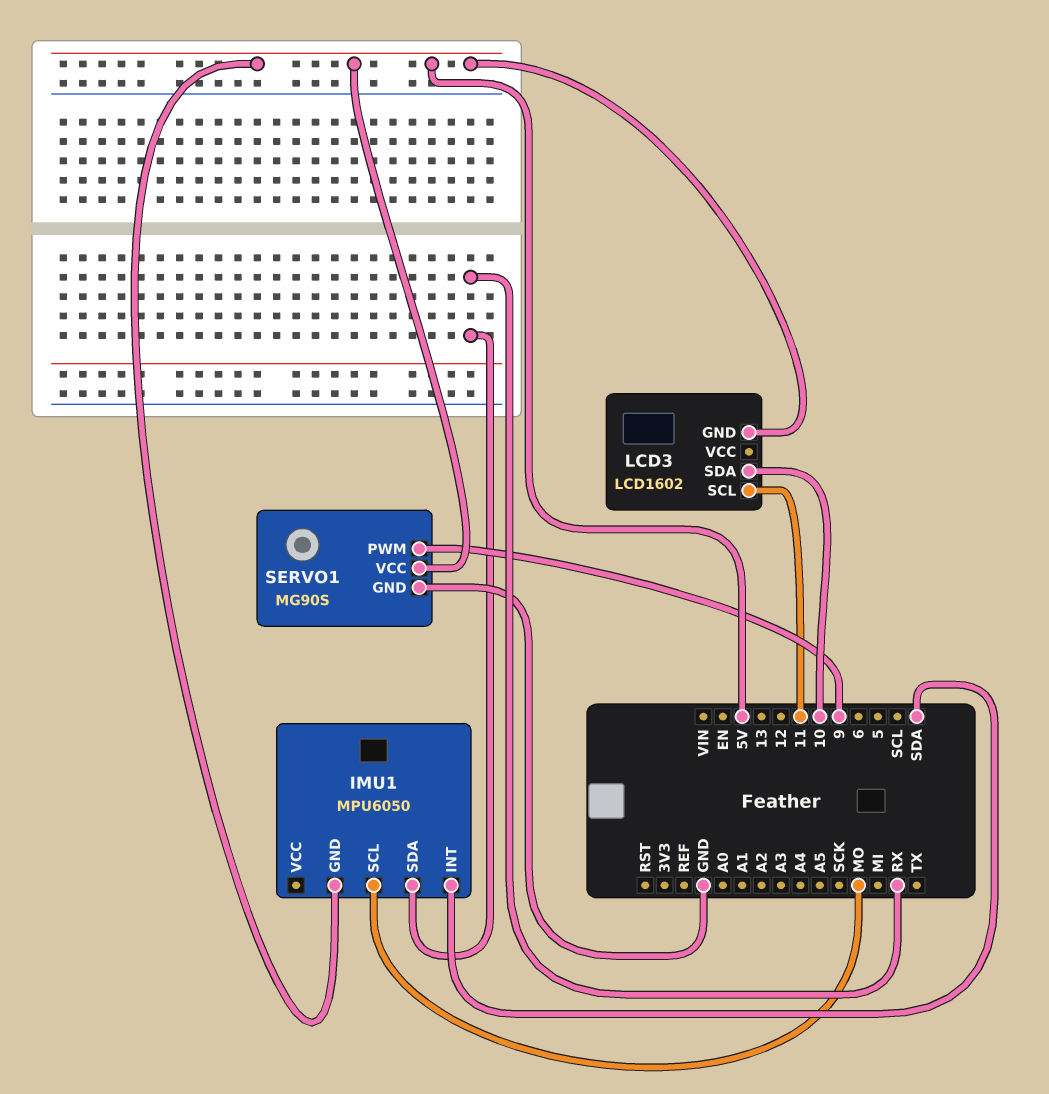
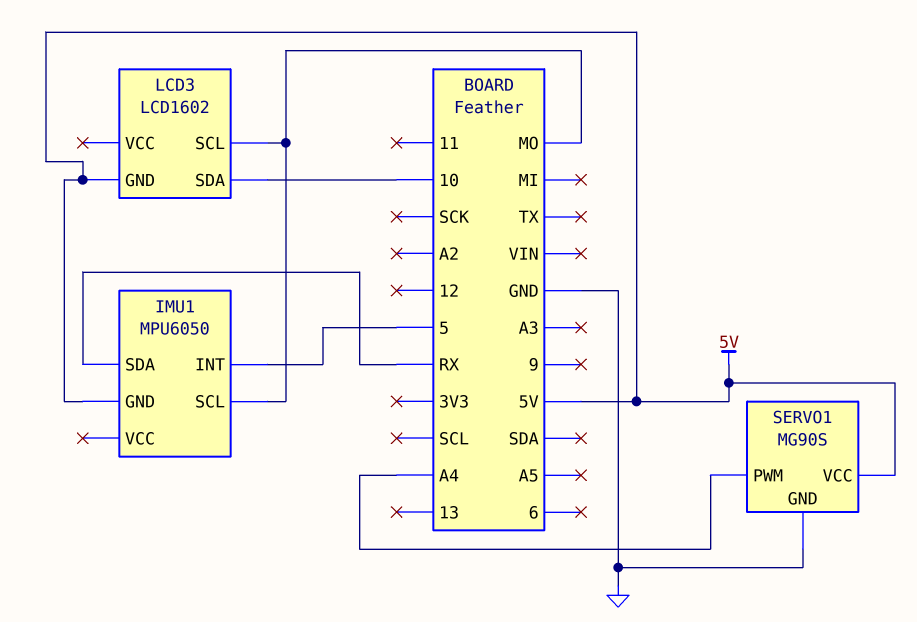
IMU1 pin INT: SDA -> 5
LCD3 pin SCL: 11 -> MO
SERVO1 pin PWM: 9 -> A4

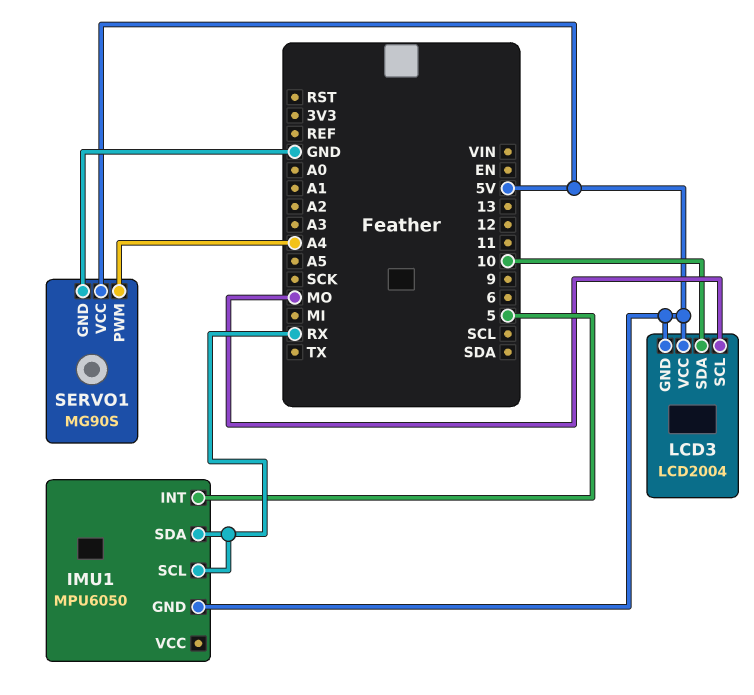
IMU1 pin SCL: MO -> RX
LCD3: LCD1602 -> LCD2004
LCD3 pin VCC: none -> 5V

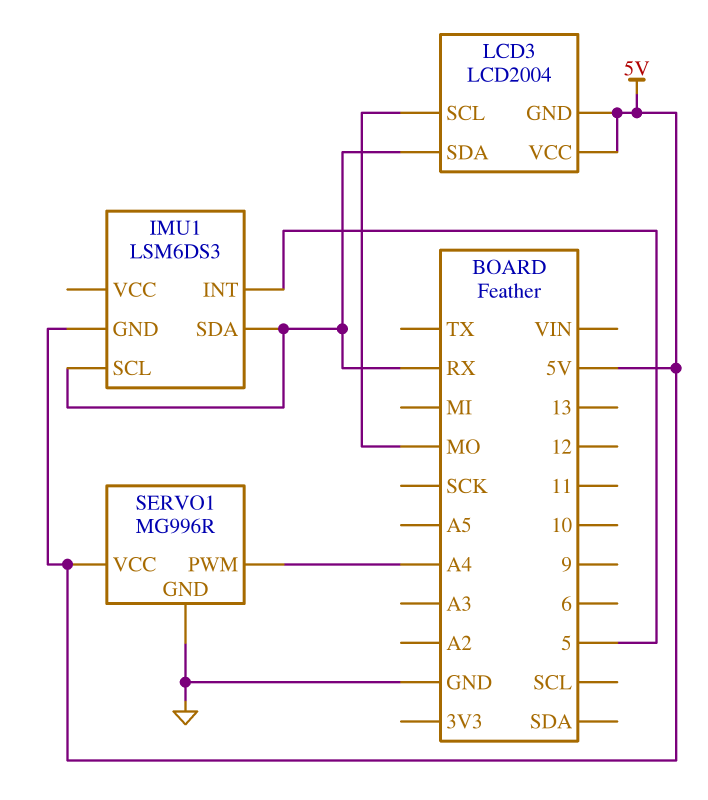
IMU1: MPU6050 -> LSM6DS3
LCD3 pin SDA: 10 -> RX
SERVO1: MG90S -> MG996R

